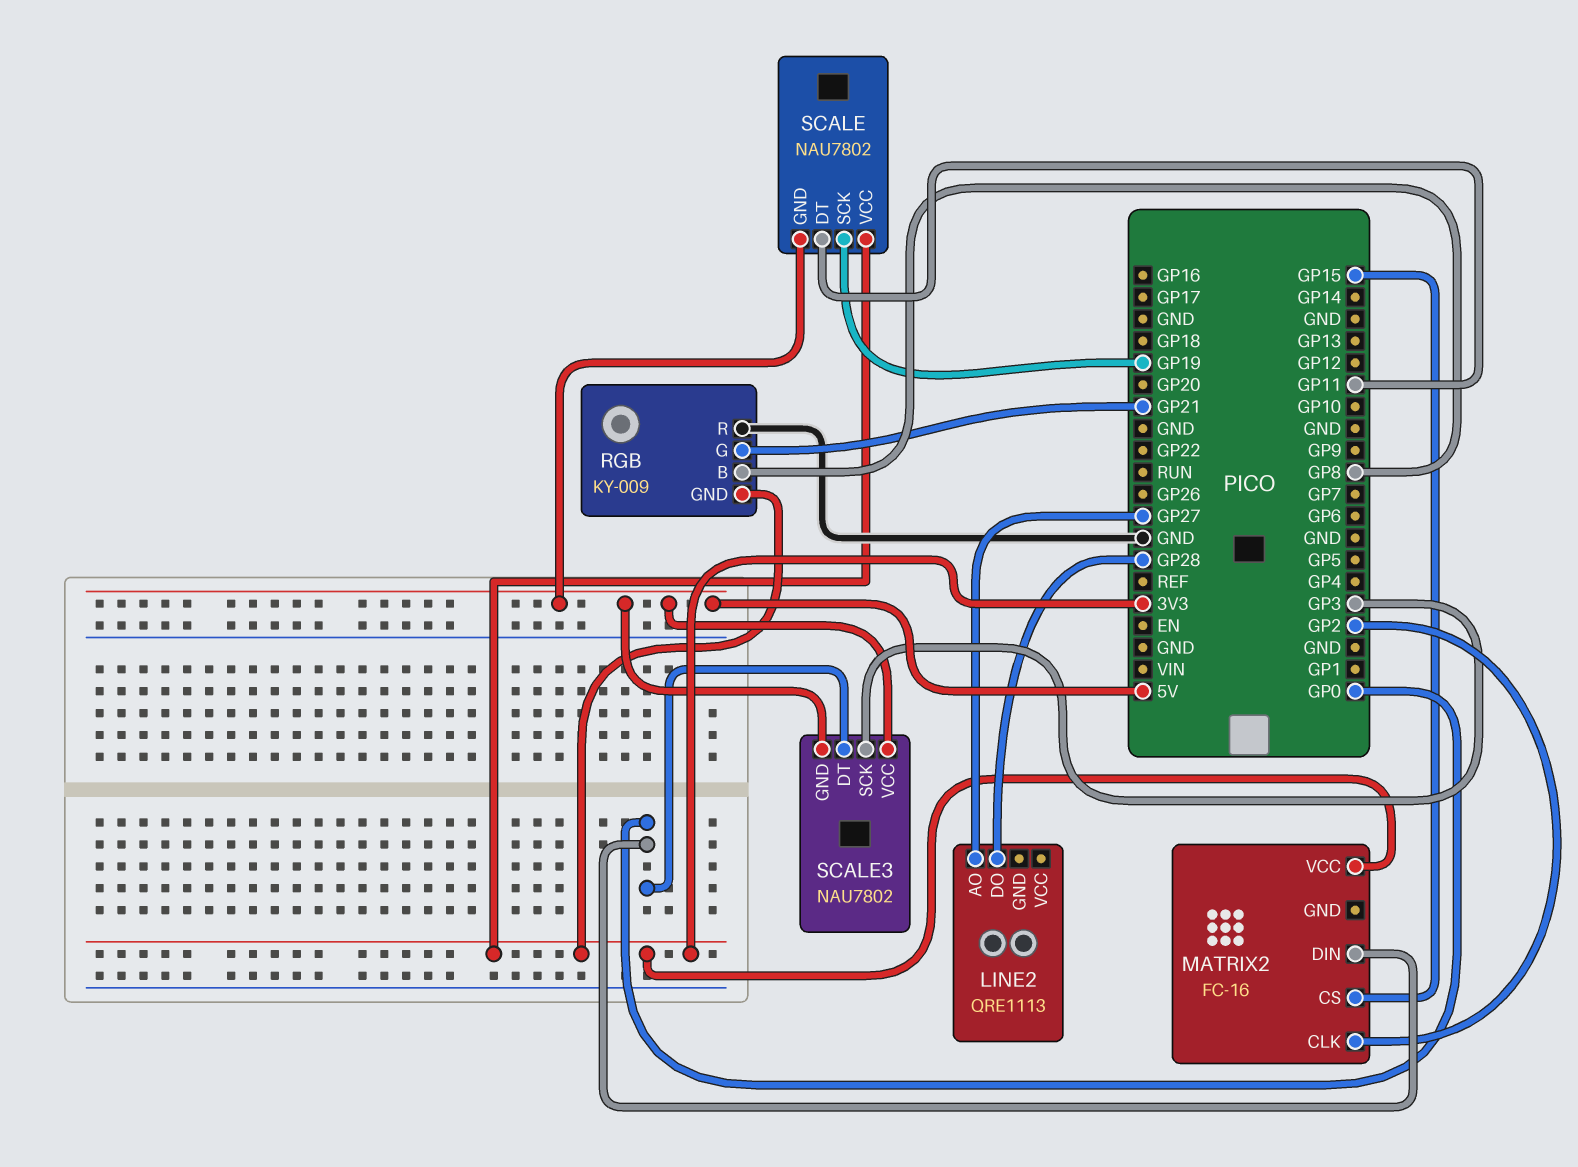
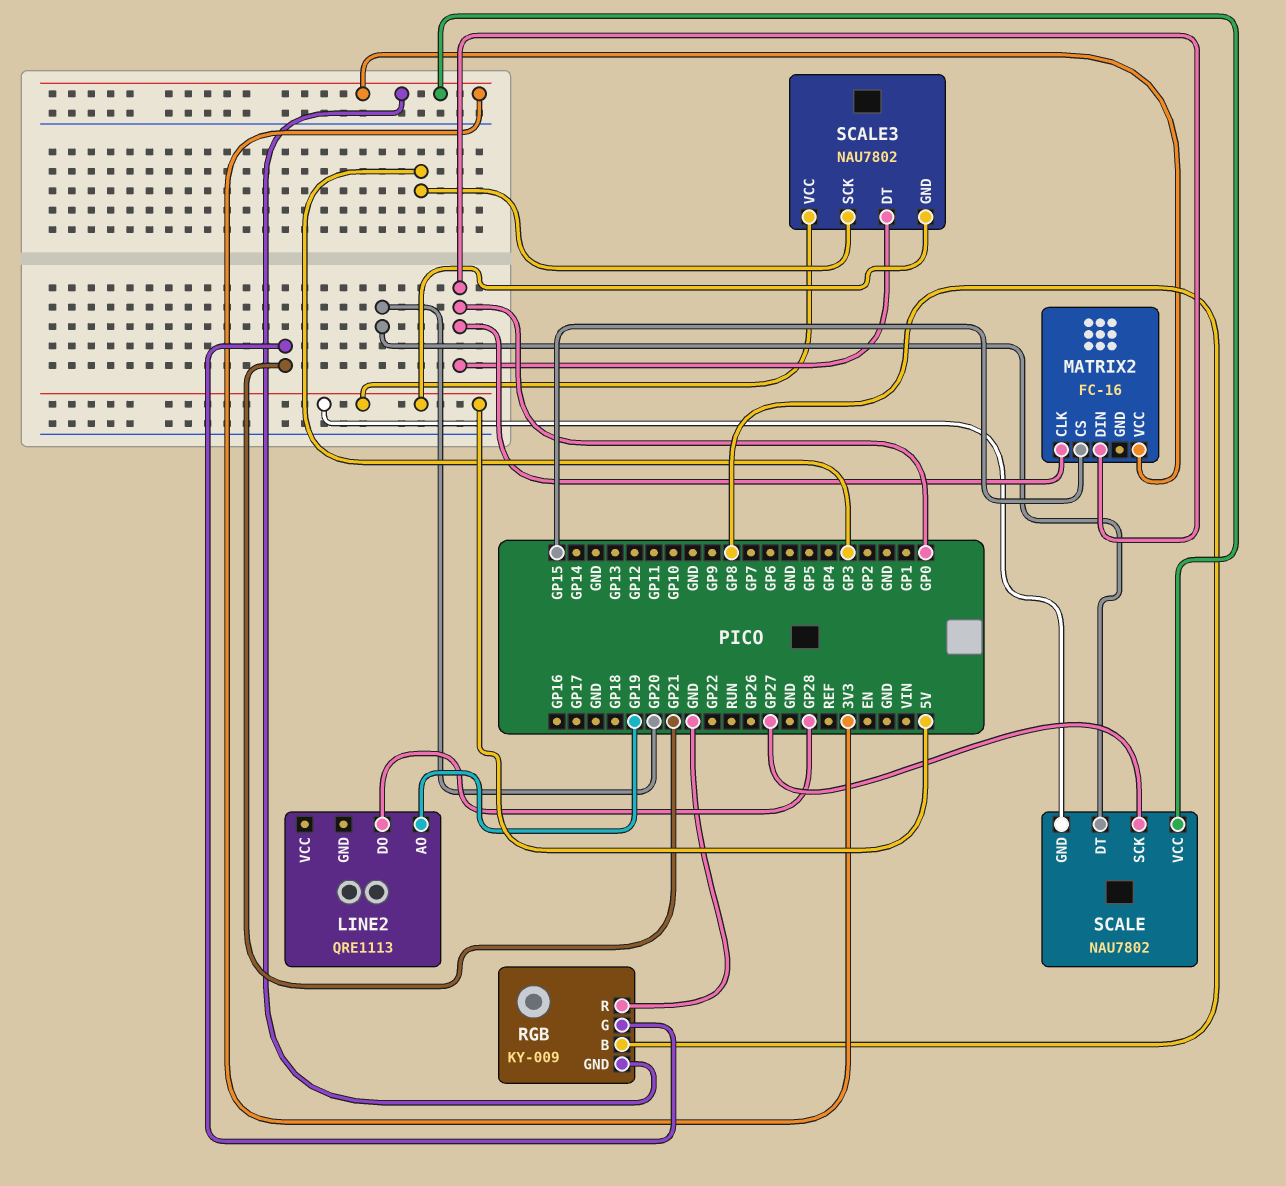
LINE2 pin AO: GP27 -> GP19
MATRIX2 pin CLK: GP2 -> GP0
SCALE pin DT: GP11 -> GP20
SCALE pin SCK: GP19 -> GP27

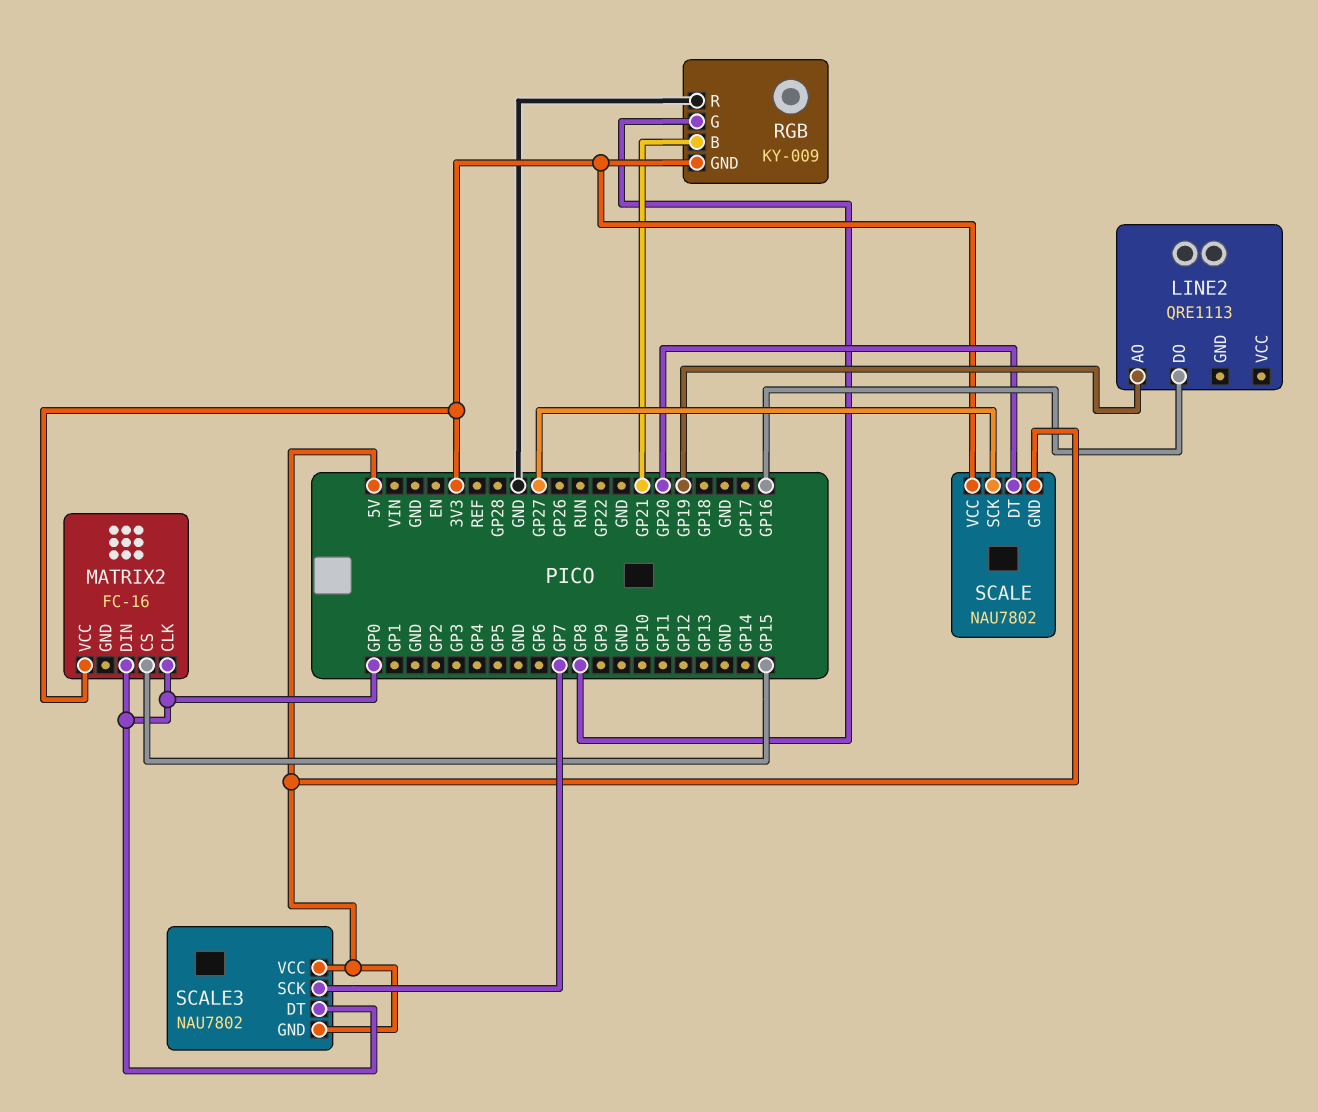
LINE2 pin DO: GP28 -> GP16
RGB pin B: GP8 -> GP21
RGB pin G: GP21 -> GP8
SCALE3 pin SCK: GP3 -> GP7

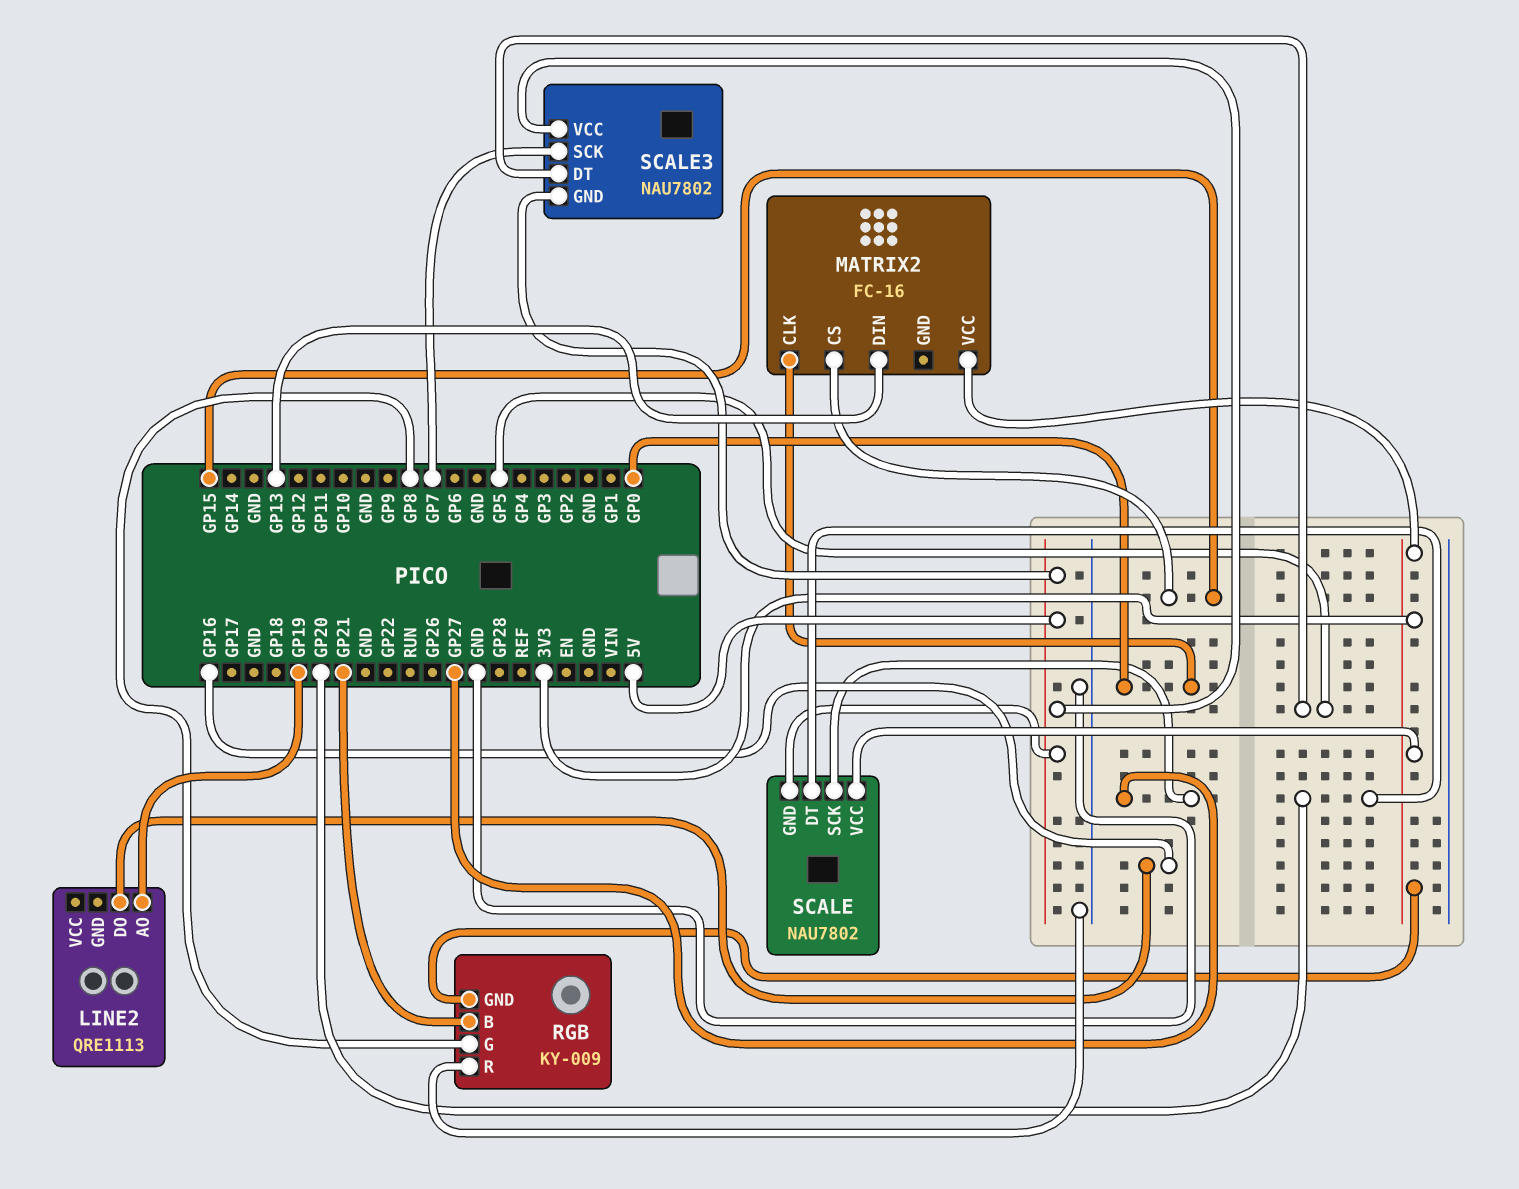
MATRIX2 pin DIN: GP0 -> GP13
SCALE3 pin DT: GP0 -> GP5

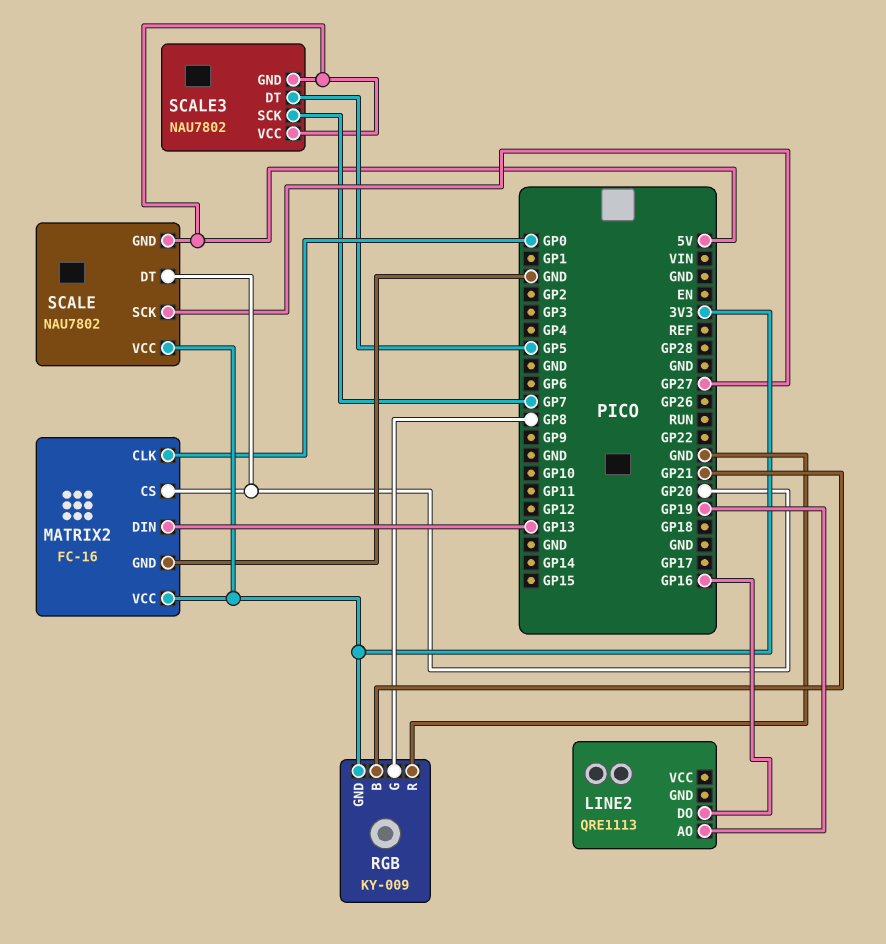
MATRIX2 pin CS: GP15 -> GP20
MATRIX2 pin GND: none -> GND

